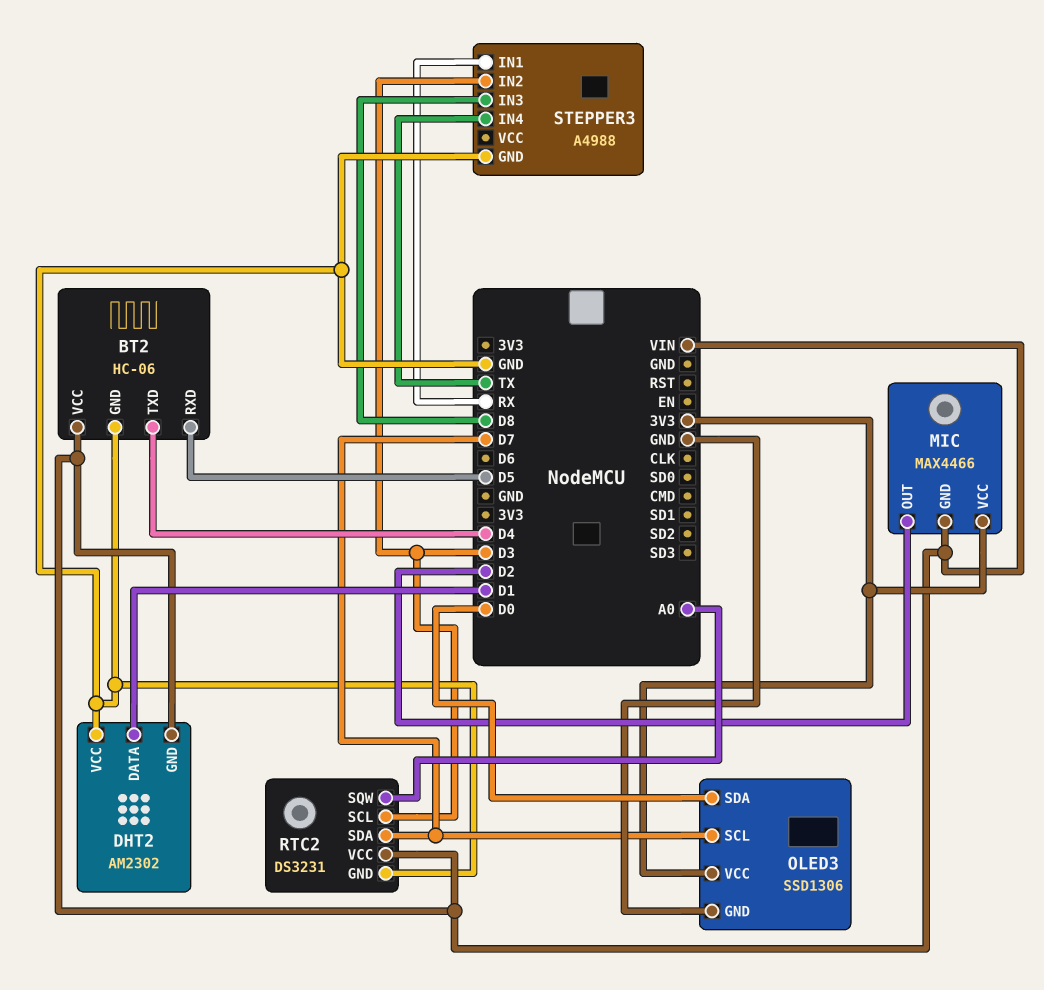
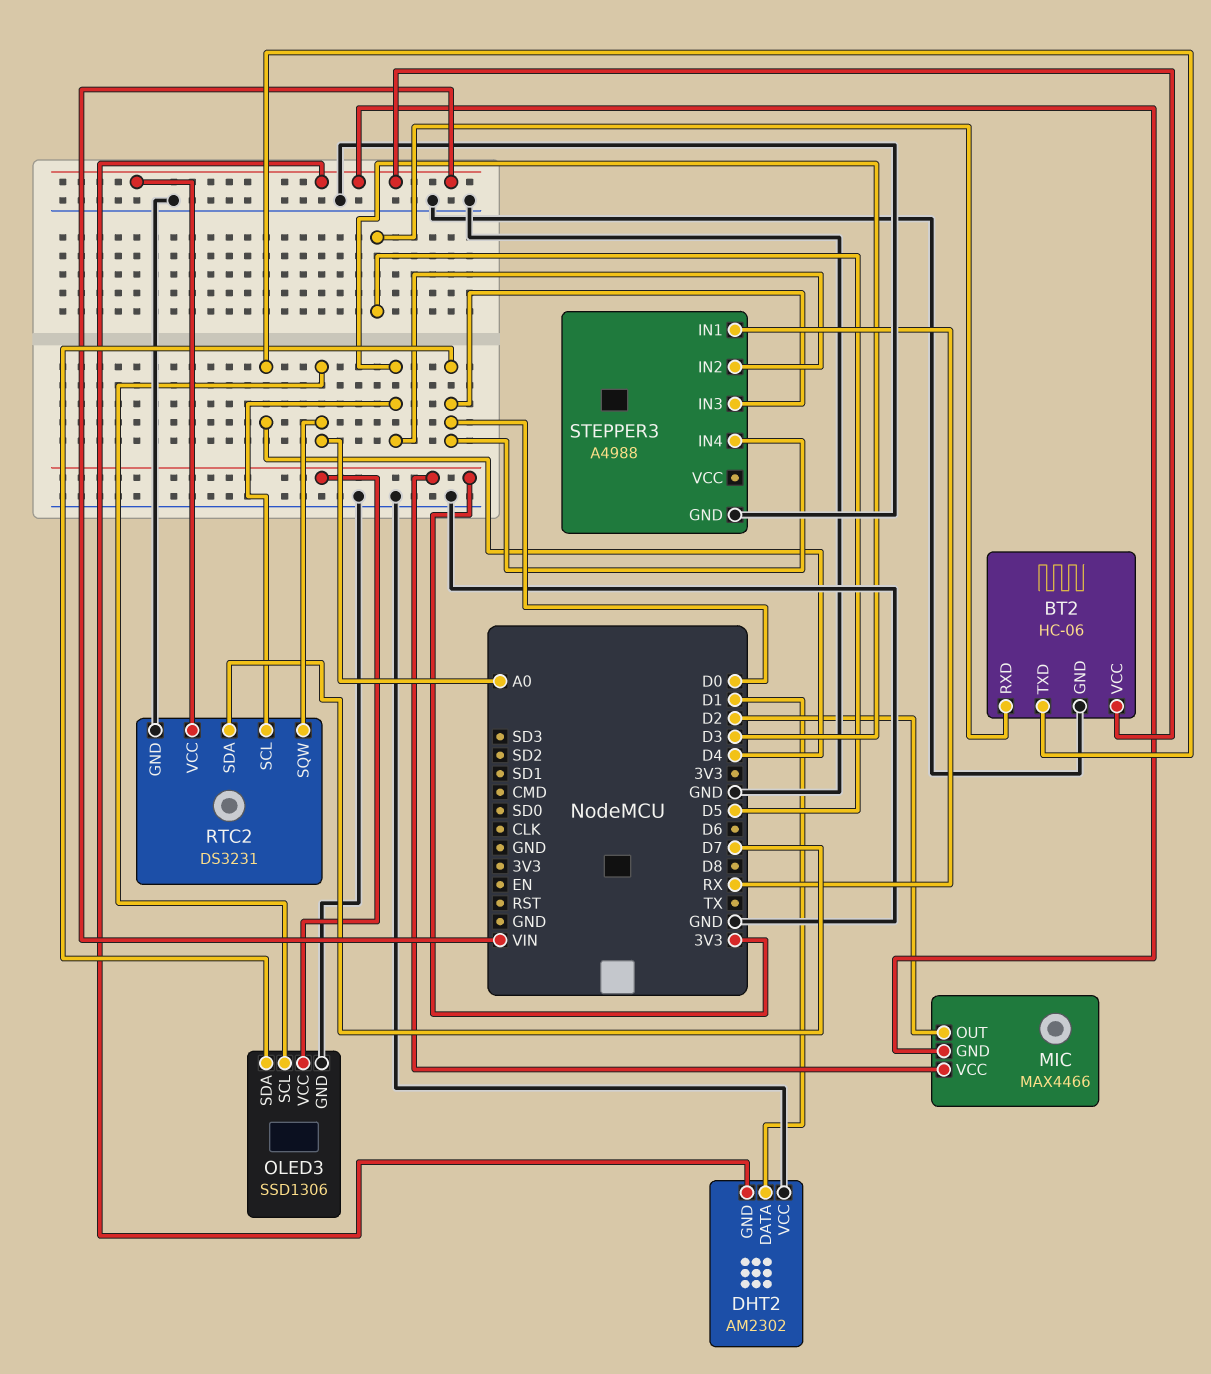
OLED3 pin SCL: D7 -> A0
STEPPER3 pin IN3: D8 -> D0
STEPPER3 pin IN4: TX -> D0

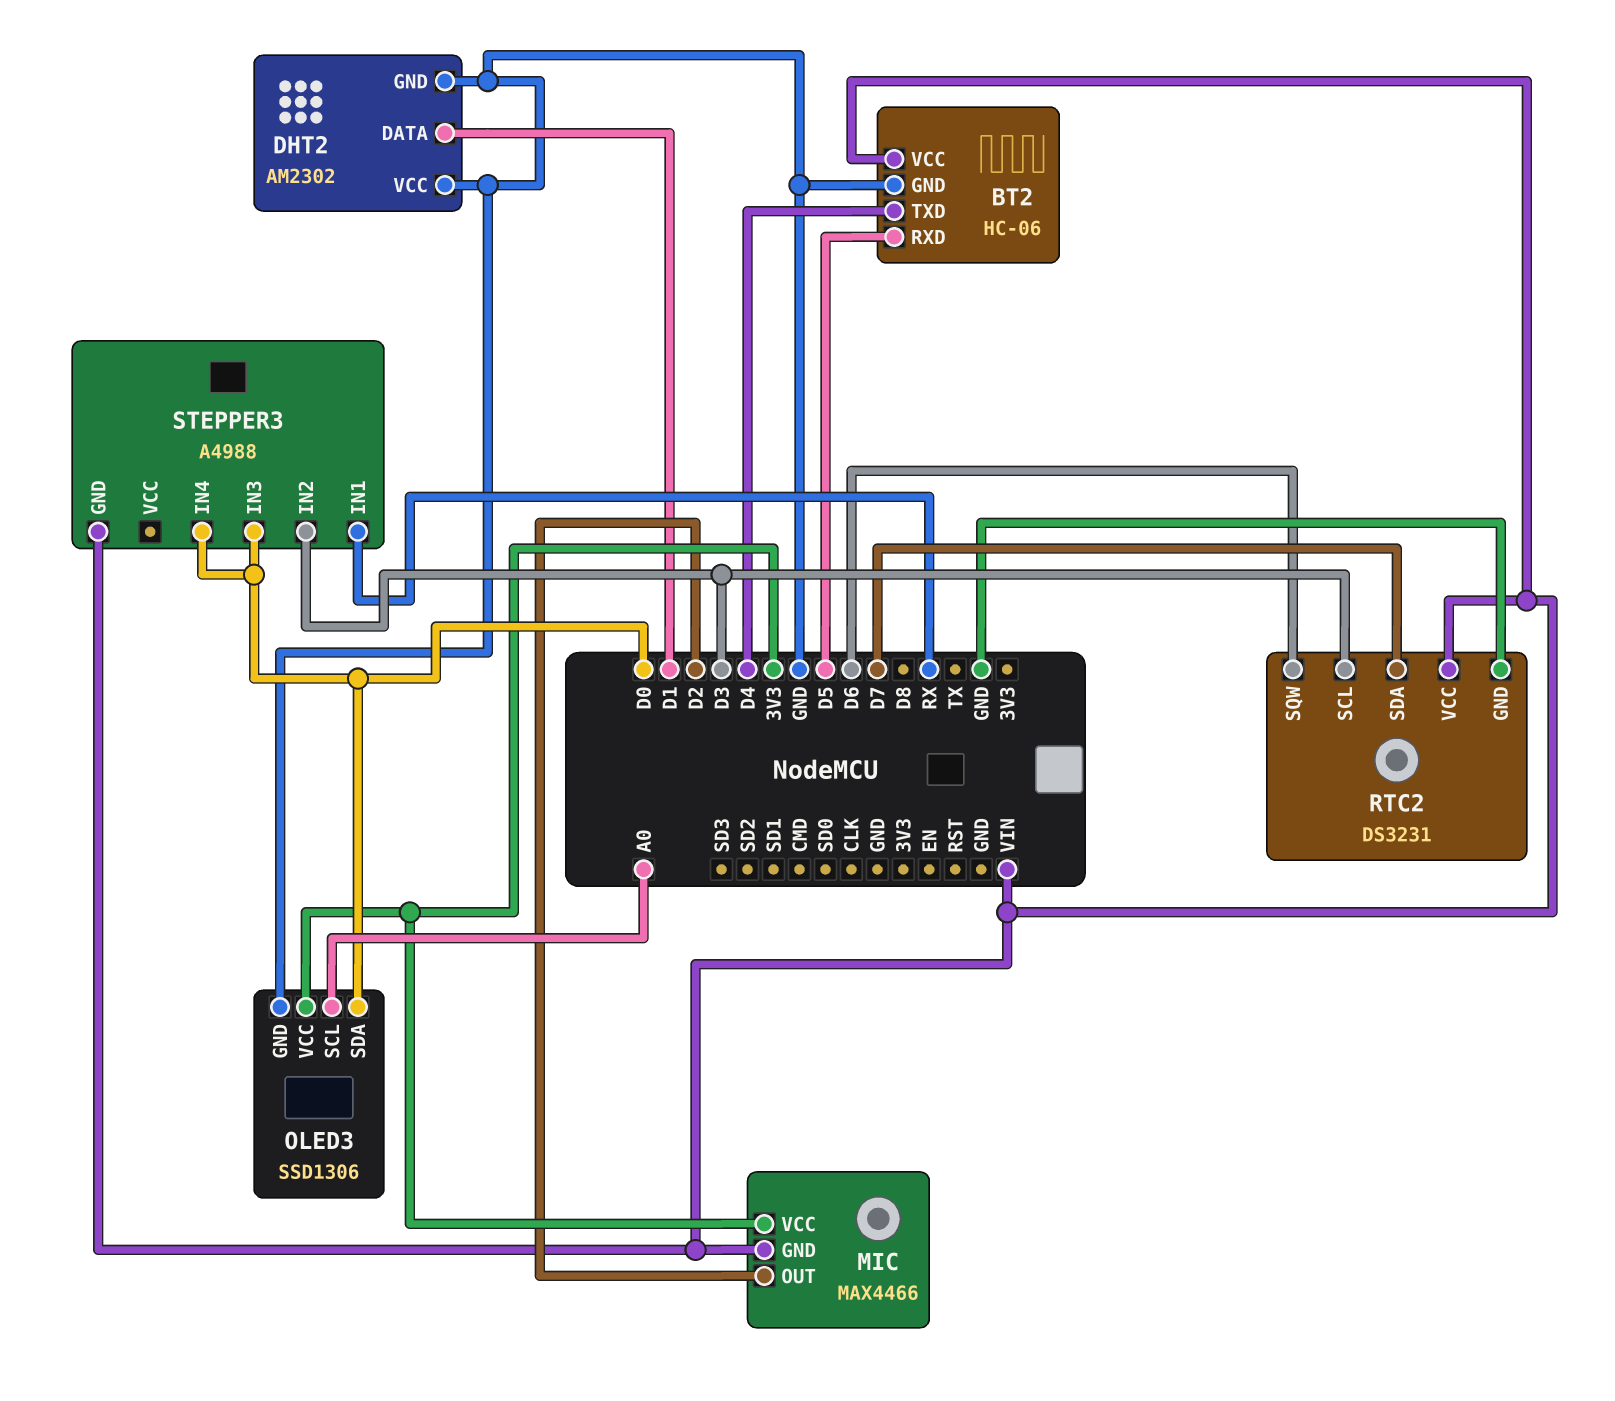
DHT2 pin GND: VIN -> GND
RTC2 pin SQW: A0 -> D6
STEPPER3 pin GND: GND -> VIN

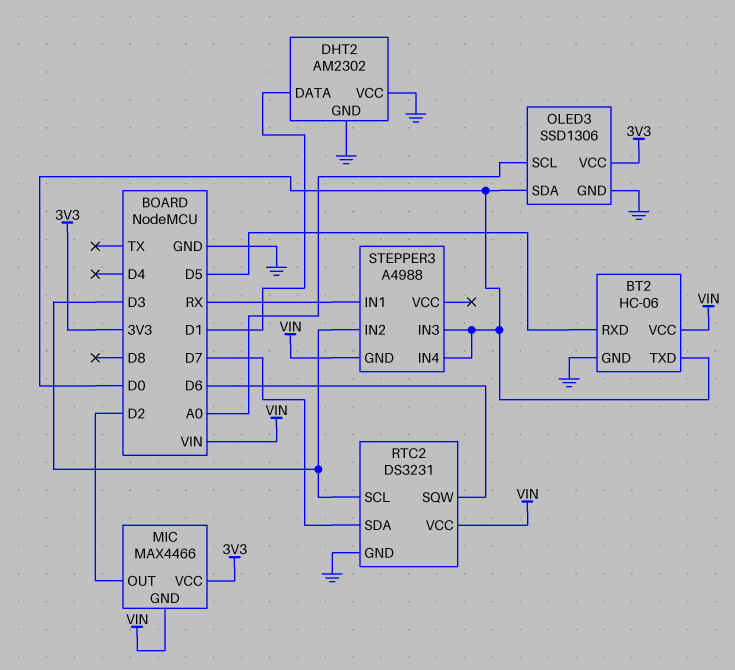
BT2 pin TXD: D4 -> D0

